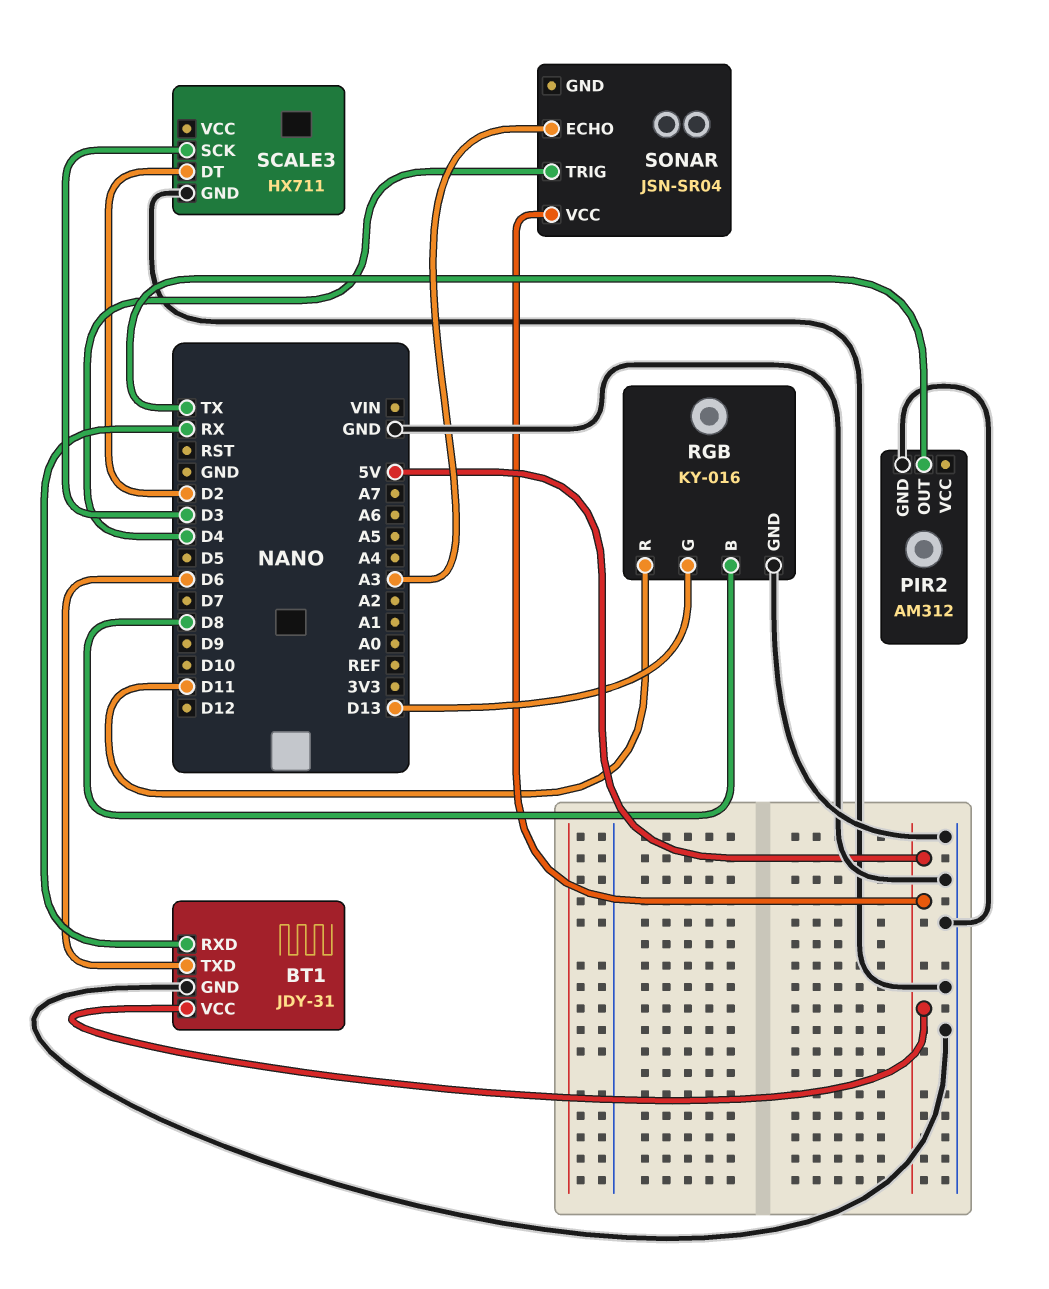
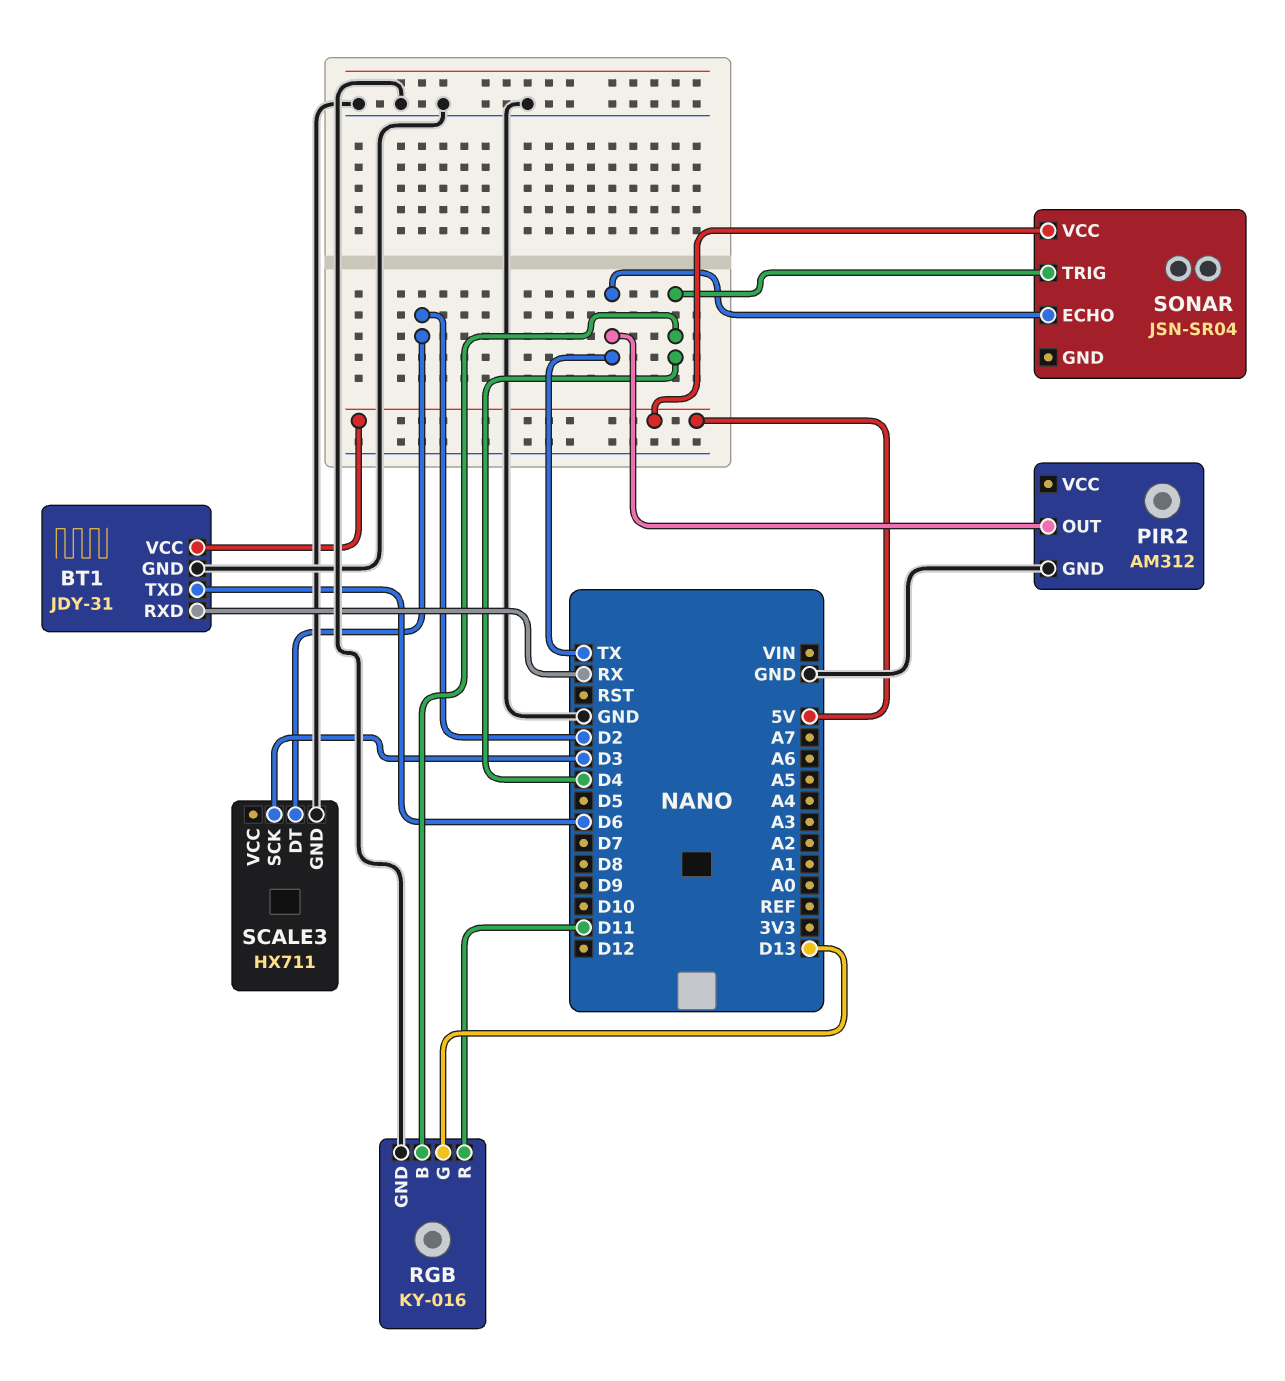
RGB pin B: D8 -> D4
SONAR pin ECHO: A3 -> TX

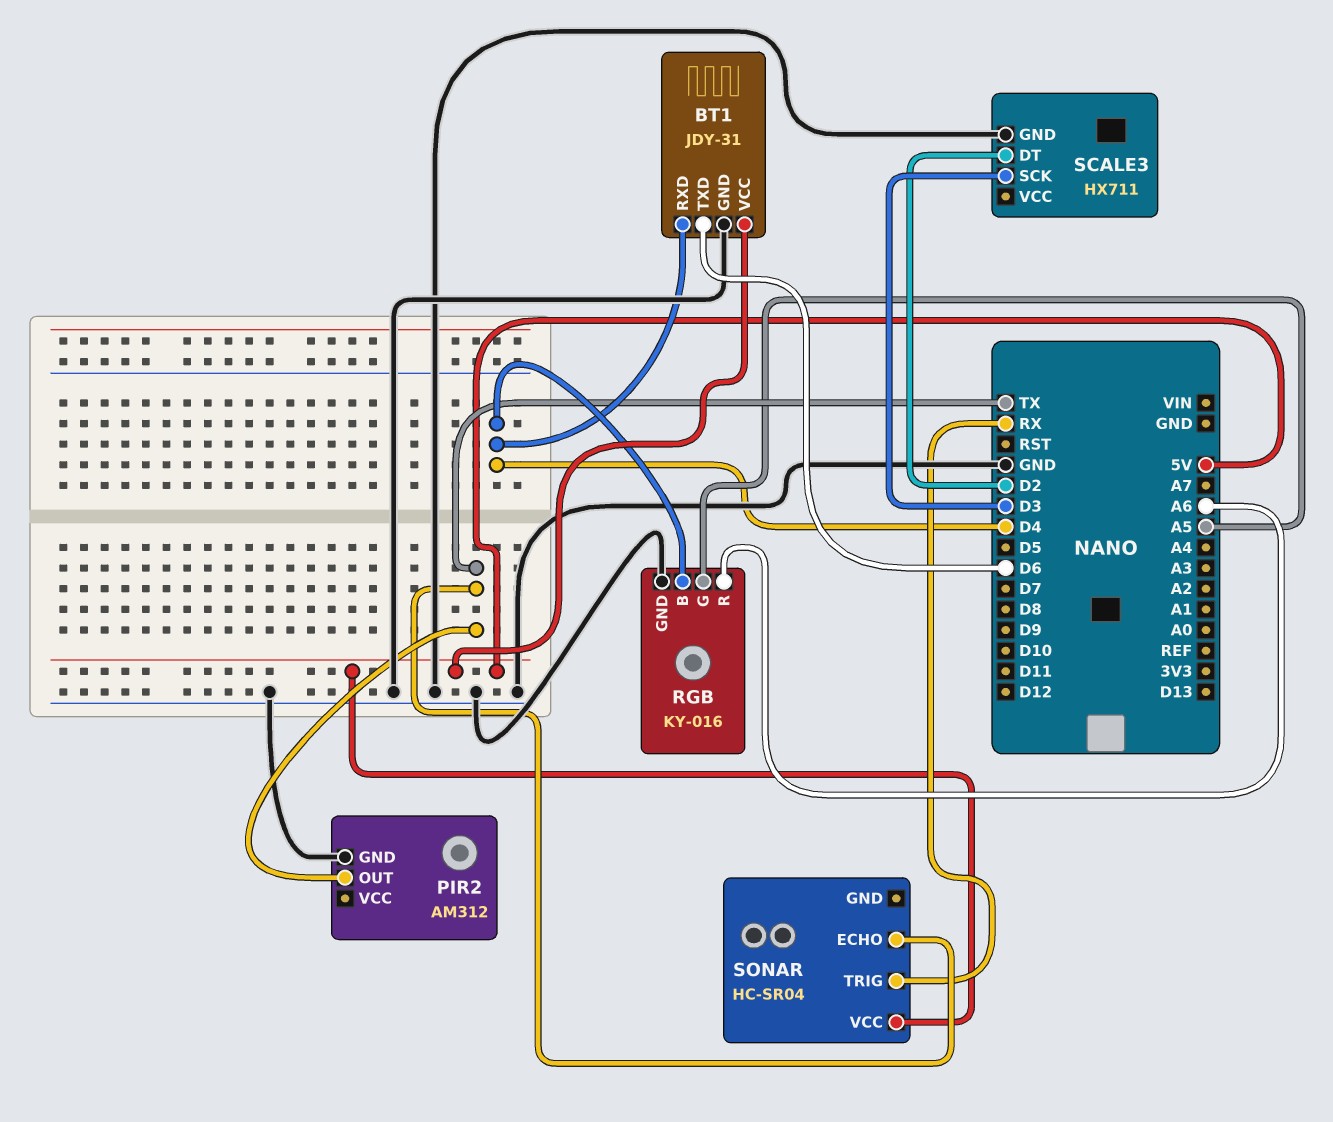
BT1 pin RXD: RX -> D4
RGB pin G: D13 -> A5
RGB pin R: D11 -> A6
SONAR: JSN-SR04 -> HC-SR04
SONAR pin TRIG: D4 -> RX

